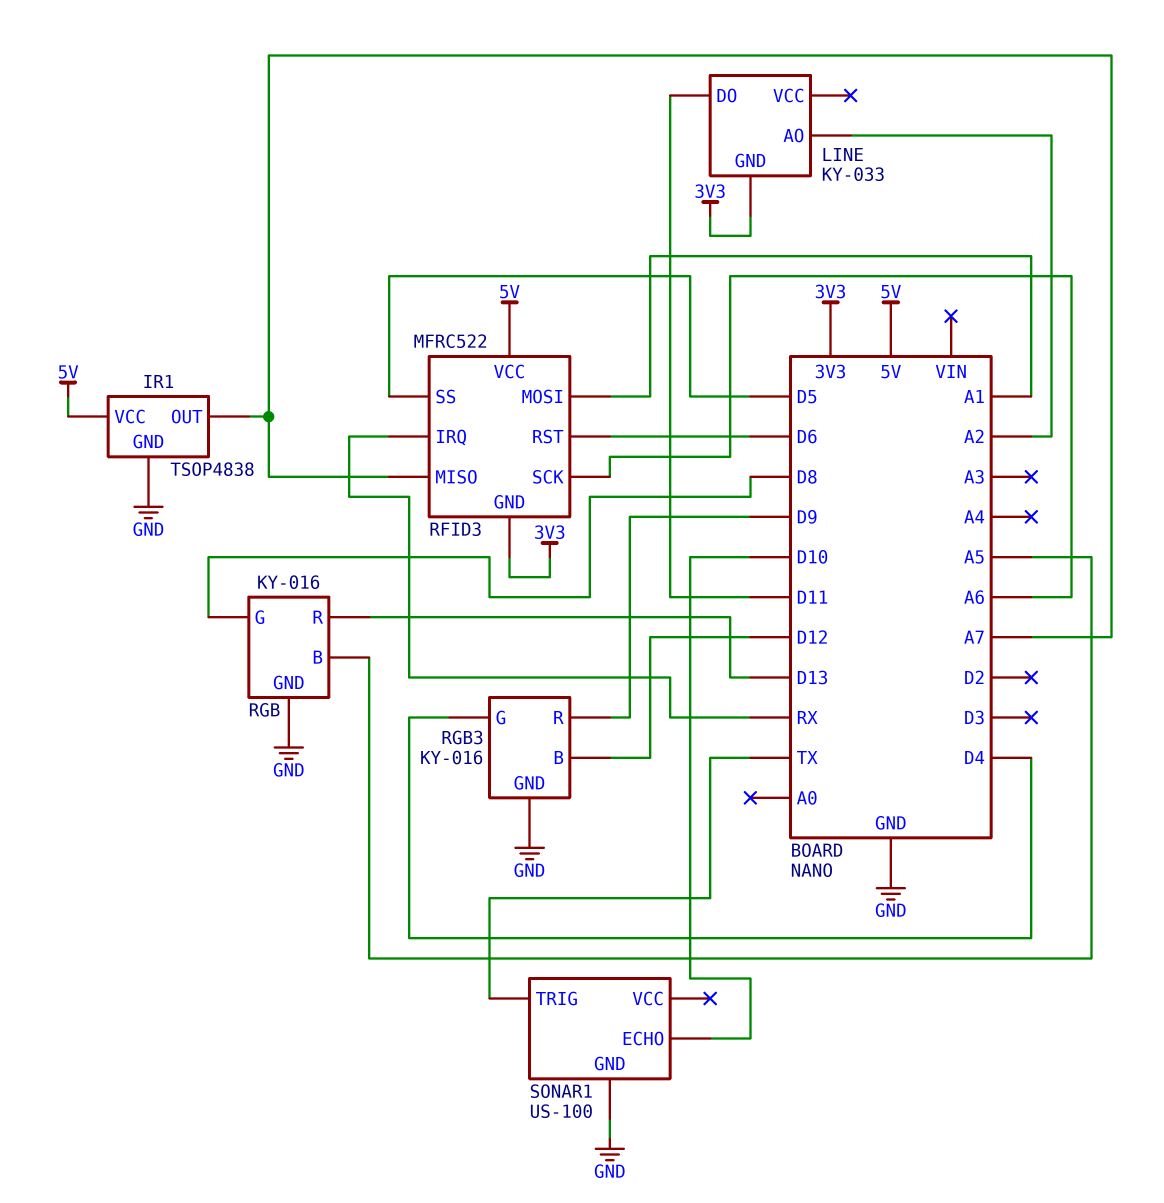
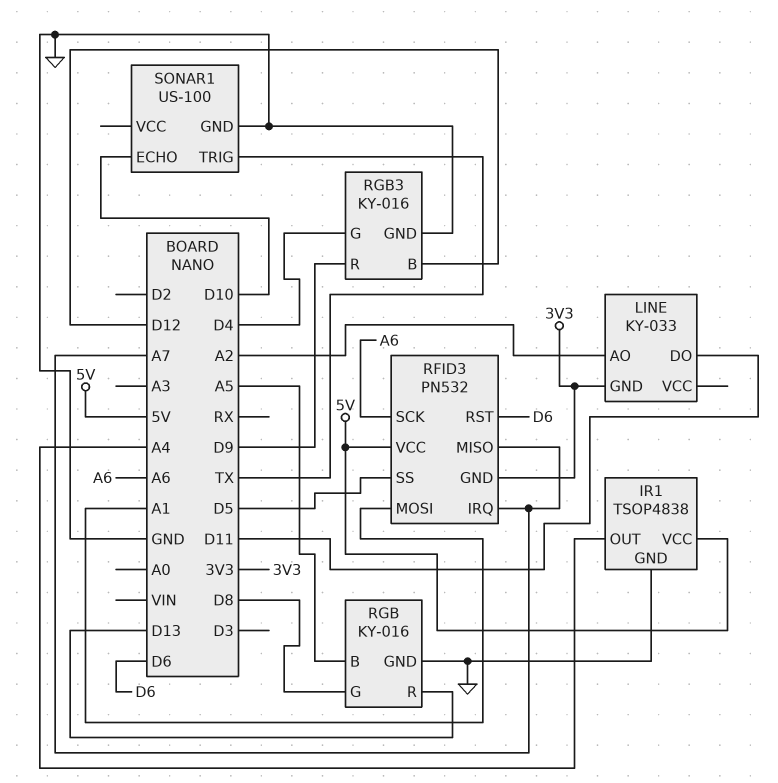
IR1 pin OUT: A7 -> A4
RFID3: MFRC522 -> PN532
RFID3 pin IRQ: RX -> A7

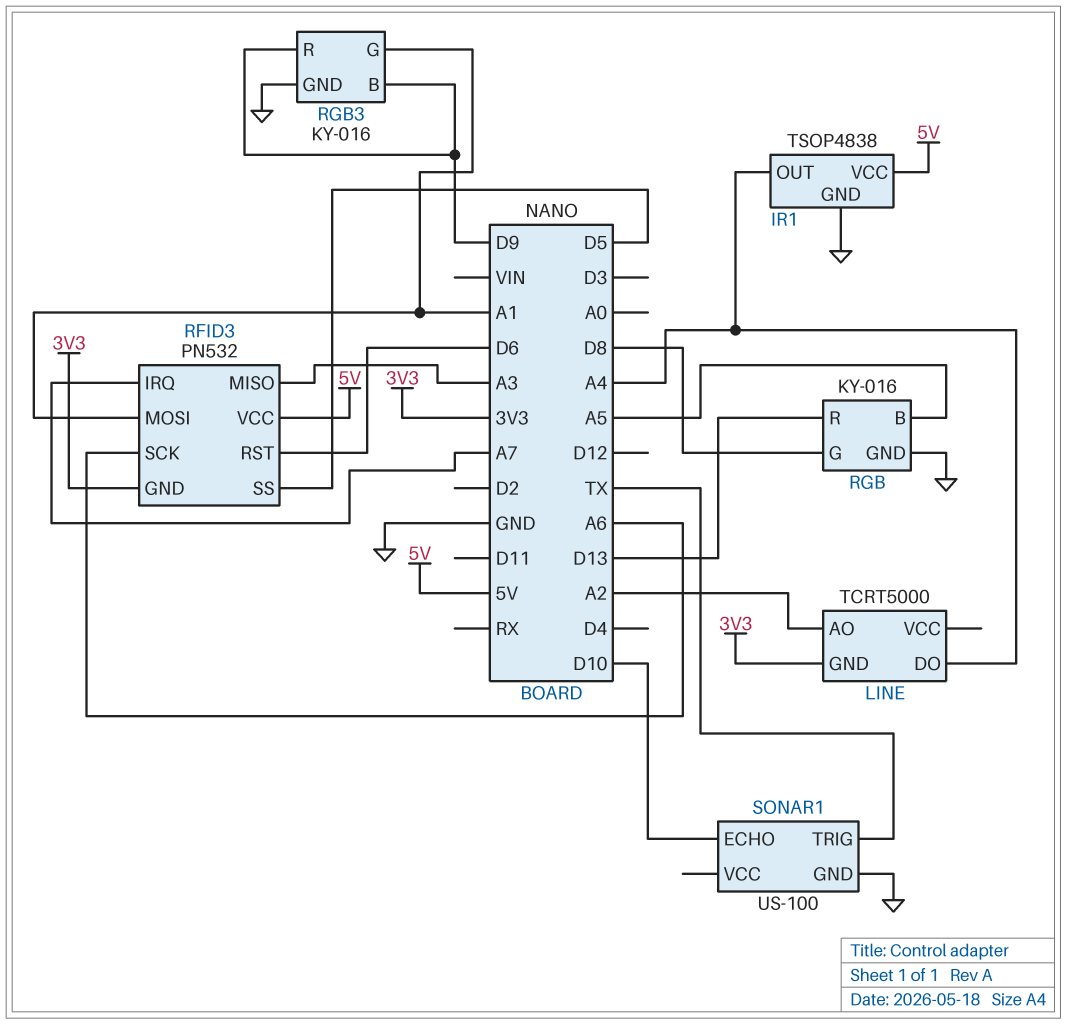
LINE: KY-033 -> TCRT5000
LINE pin DO: D11 -> A4
RFID3 pin MISO: A7 -> A3
RGB3 pin B: D12 -> D9
RGB3 pin G: D4 -> A1

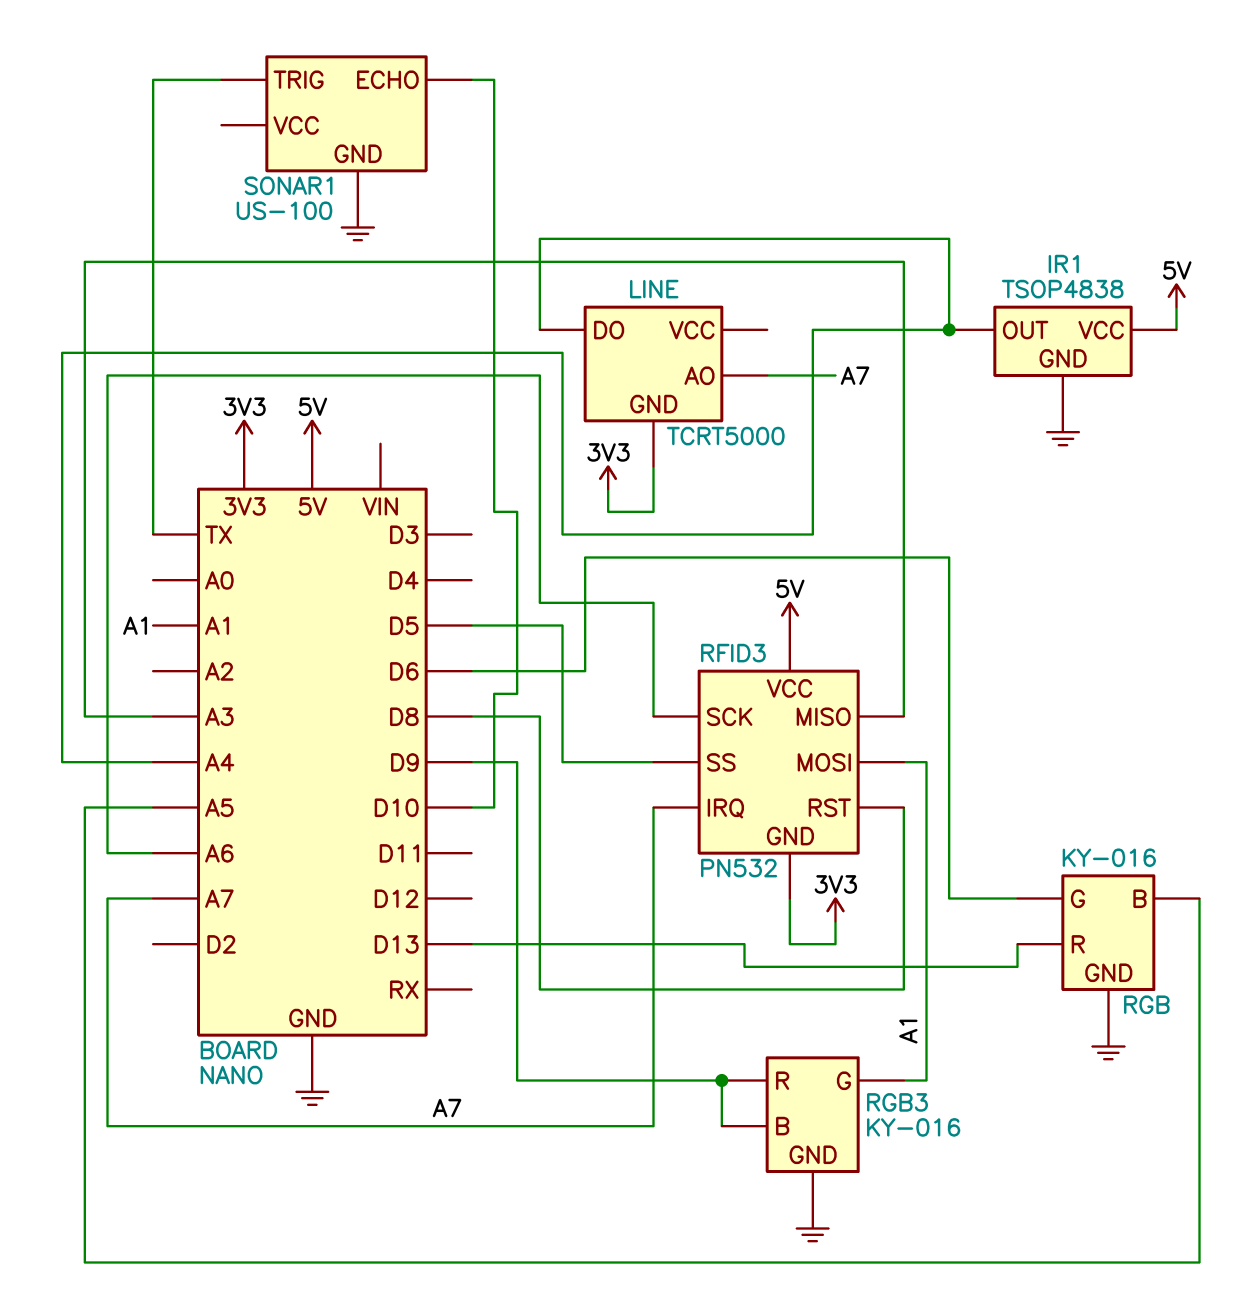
LINE pin AO: A2 -> A7
RFID3 pin RST: D6 -> D8
RGB pin G: D8 -> D6

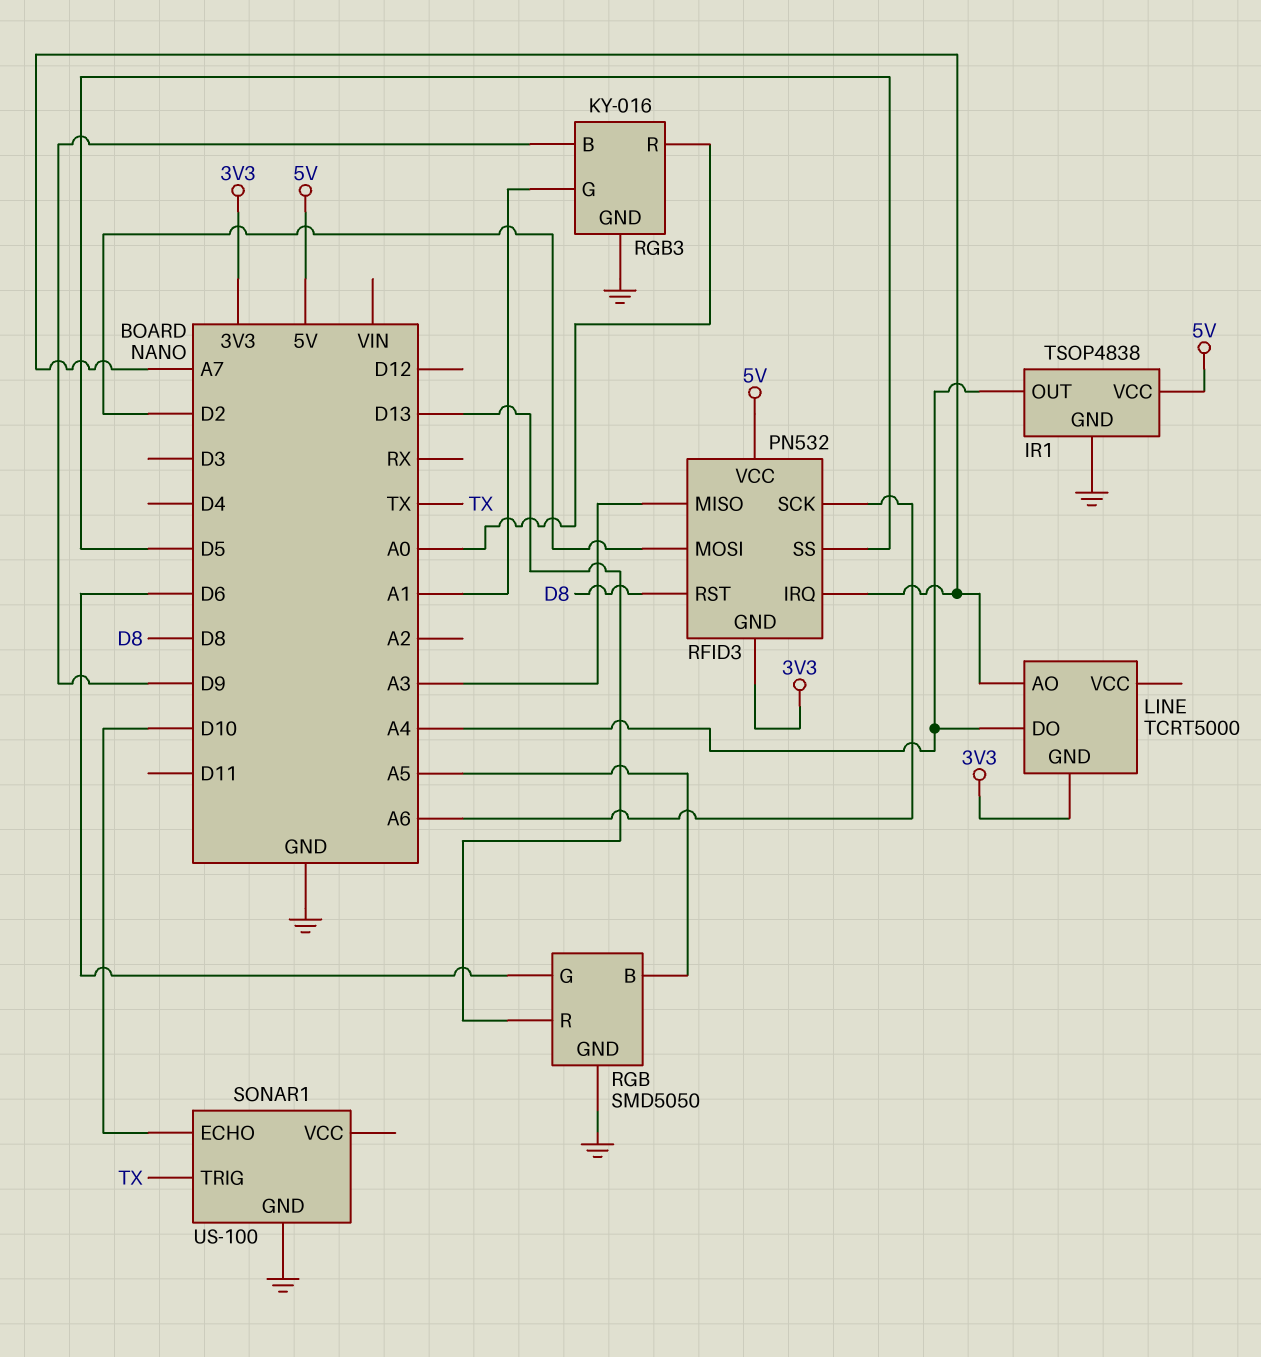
RFID3 pin MOSI: A1 -> D2
RGB: KY-016 -> SMD5050
RGB3 pin R: D9 -> A0

